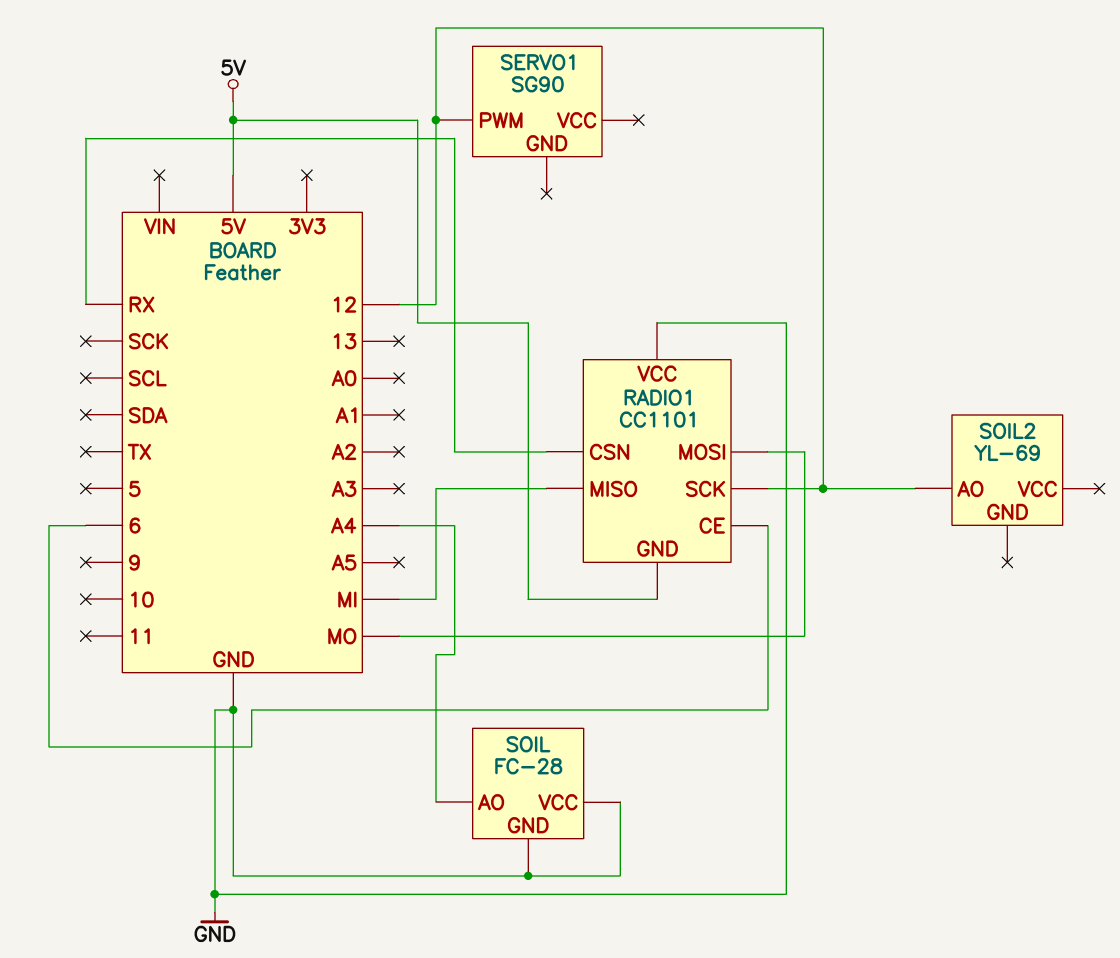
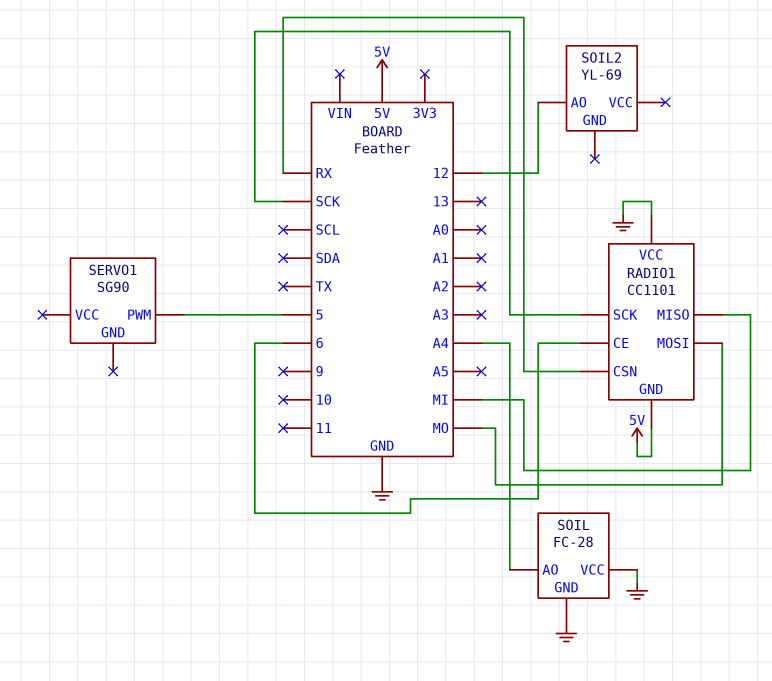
RADIO1 pin SCK: 12 -> SCK
SERVO1 pin PWM: 12 -> 5

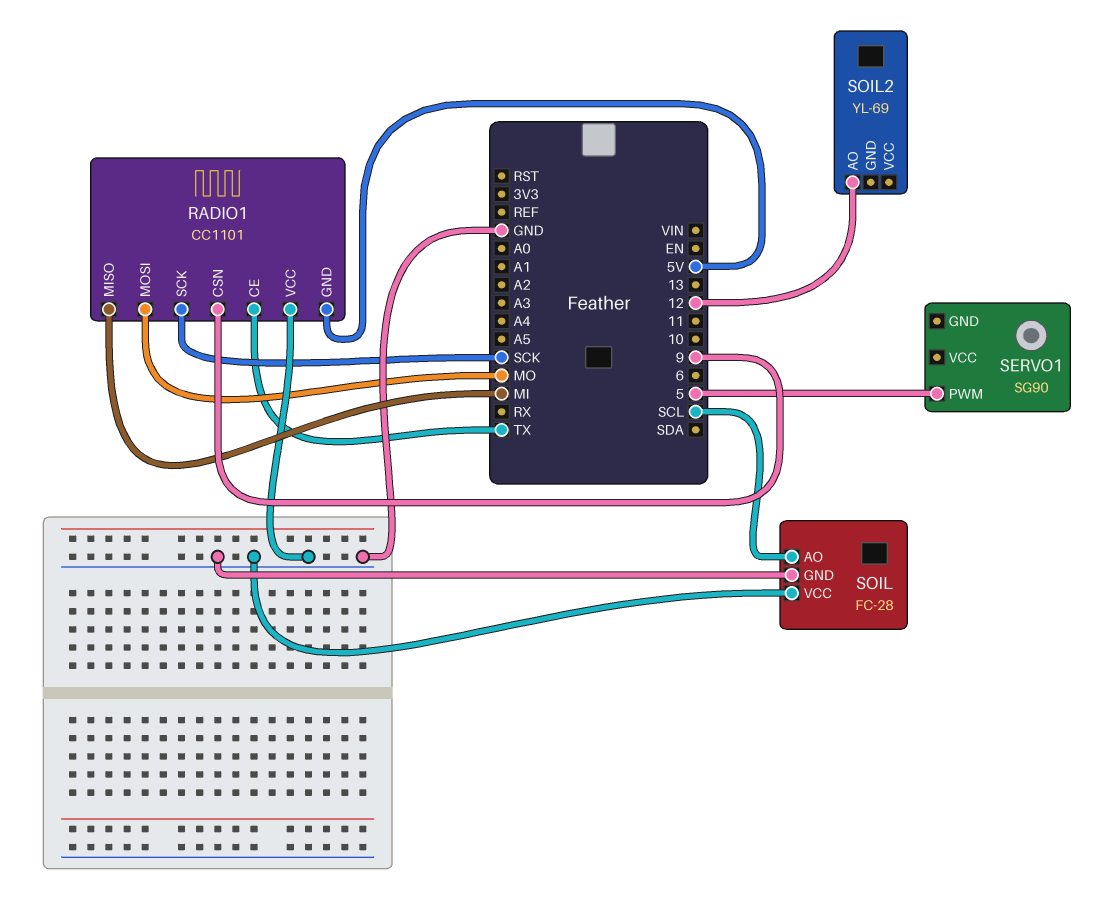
RADIO1 pin CE: 6 -> TX
RADIO1 pin CSN: RX -> 9
SOIL pin AO: A4 -> SCL

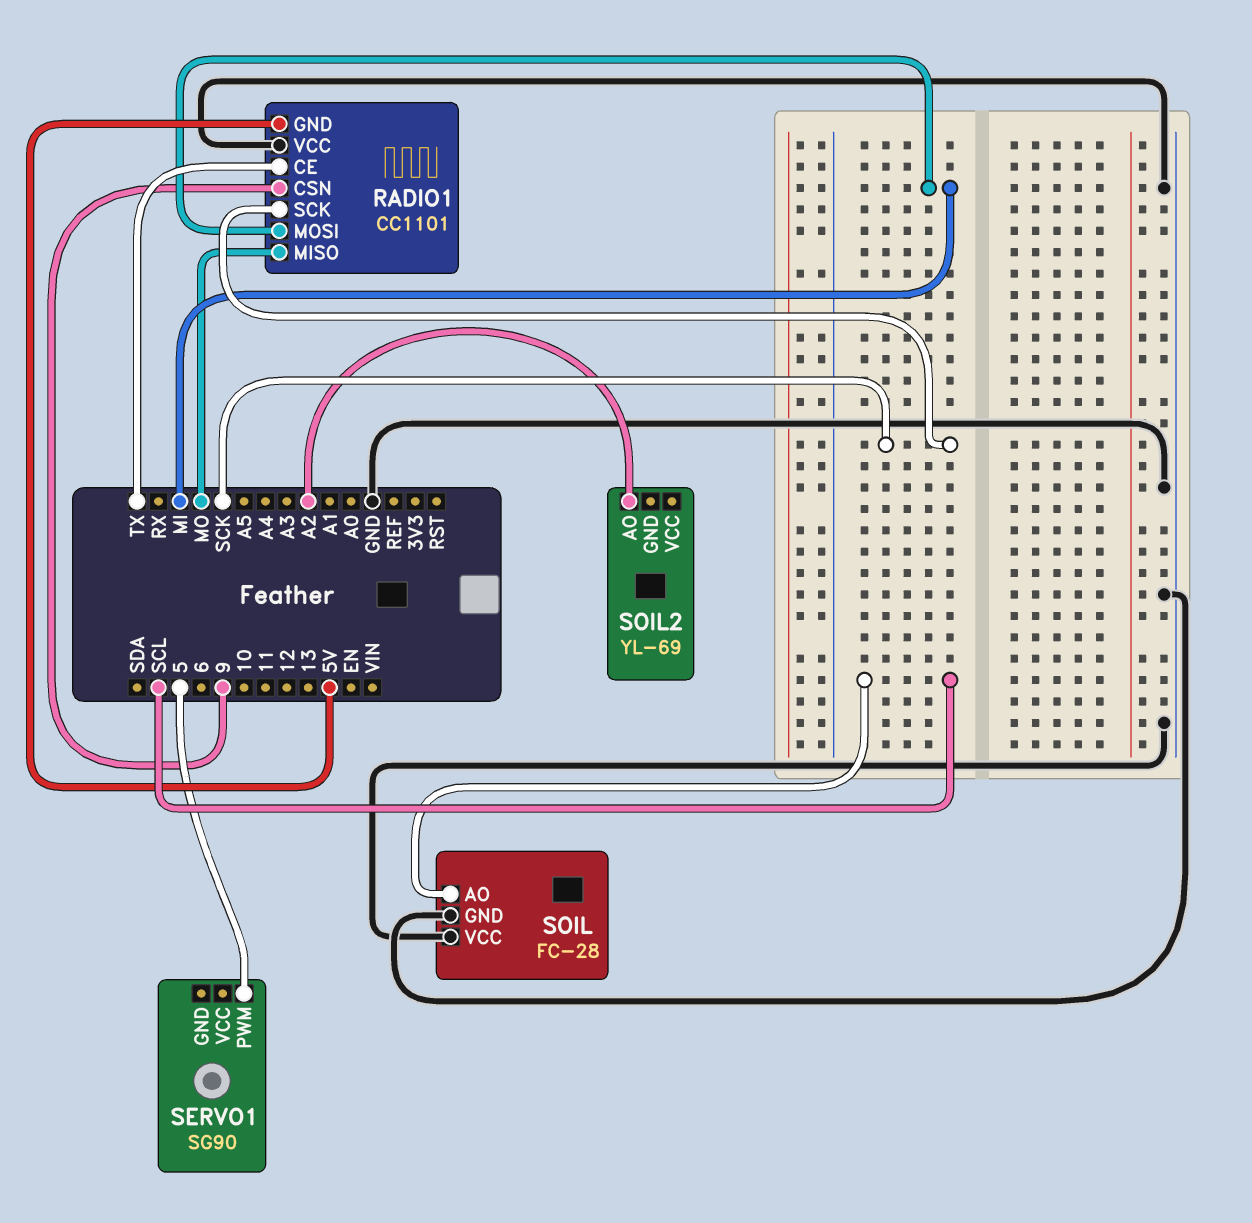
RADIO1 pin MISO: MI -> MO
RADIO1 pin MOSI: MO -> MI
SOIL2 pin AO: 12 -> A2

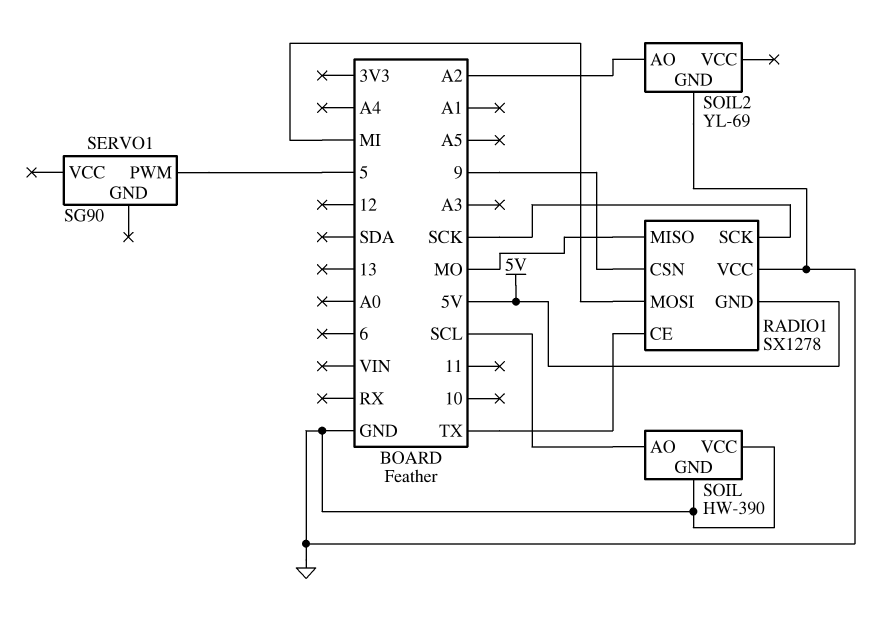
RADIO1: CC1101 -> SX1278
SOIL: FC-28 -> HW-390
SOIL2 pin GND: none -> GND

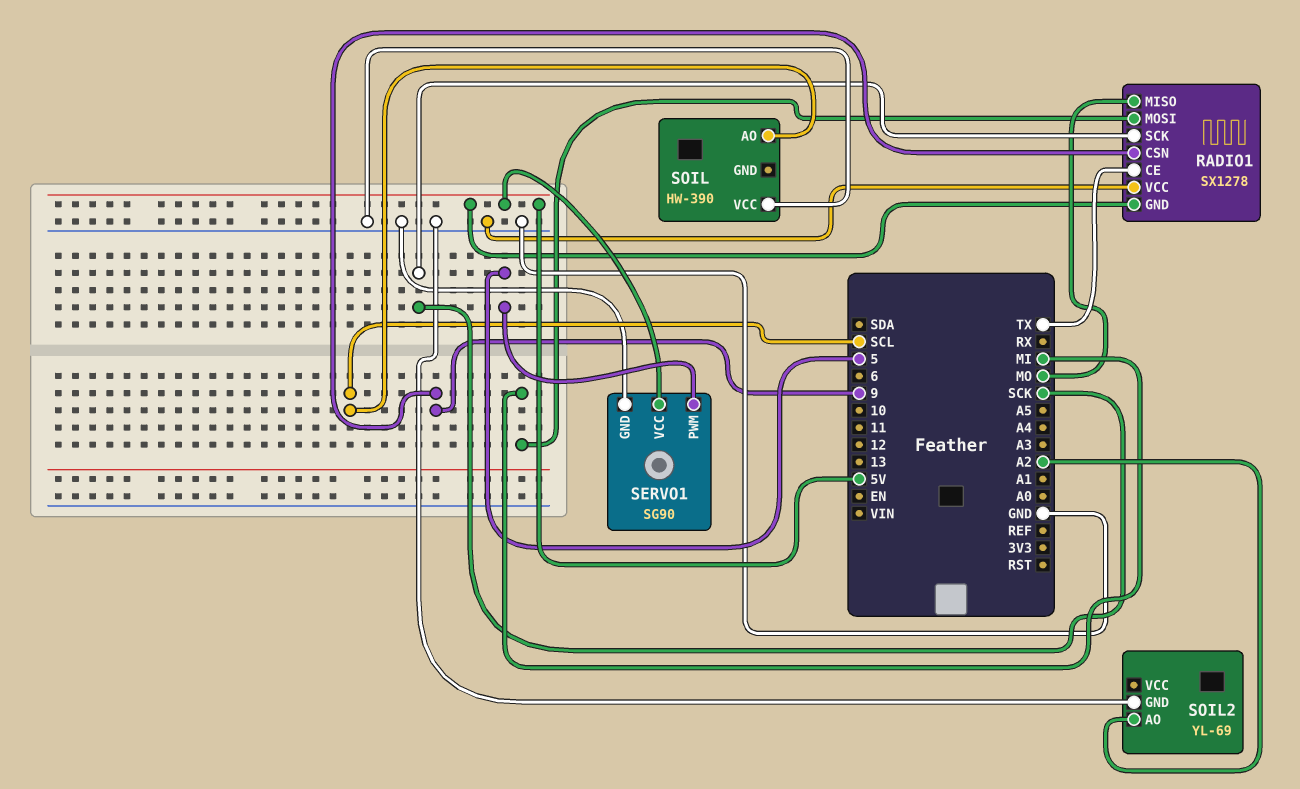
SERVO1 pin GND: none -> GND
SERVO1 pin VCC: none -> 5V
SOIL pin GND: GND -> none

